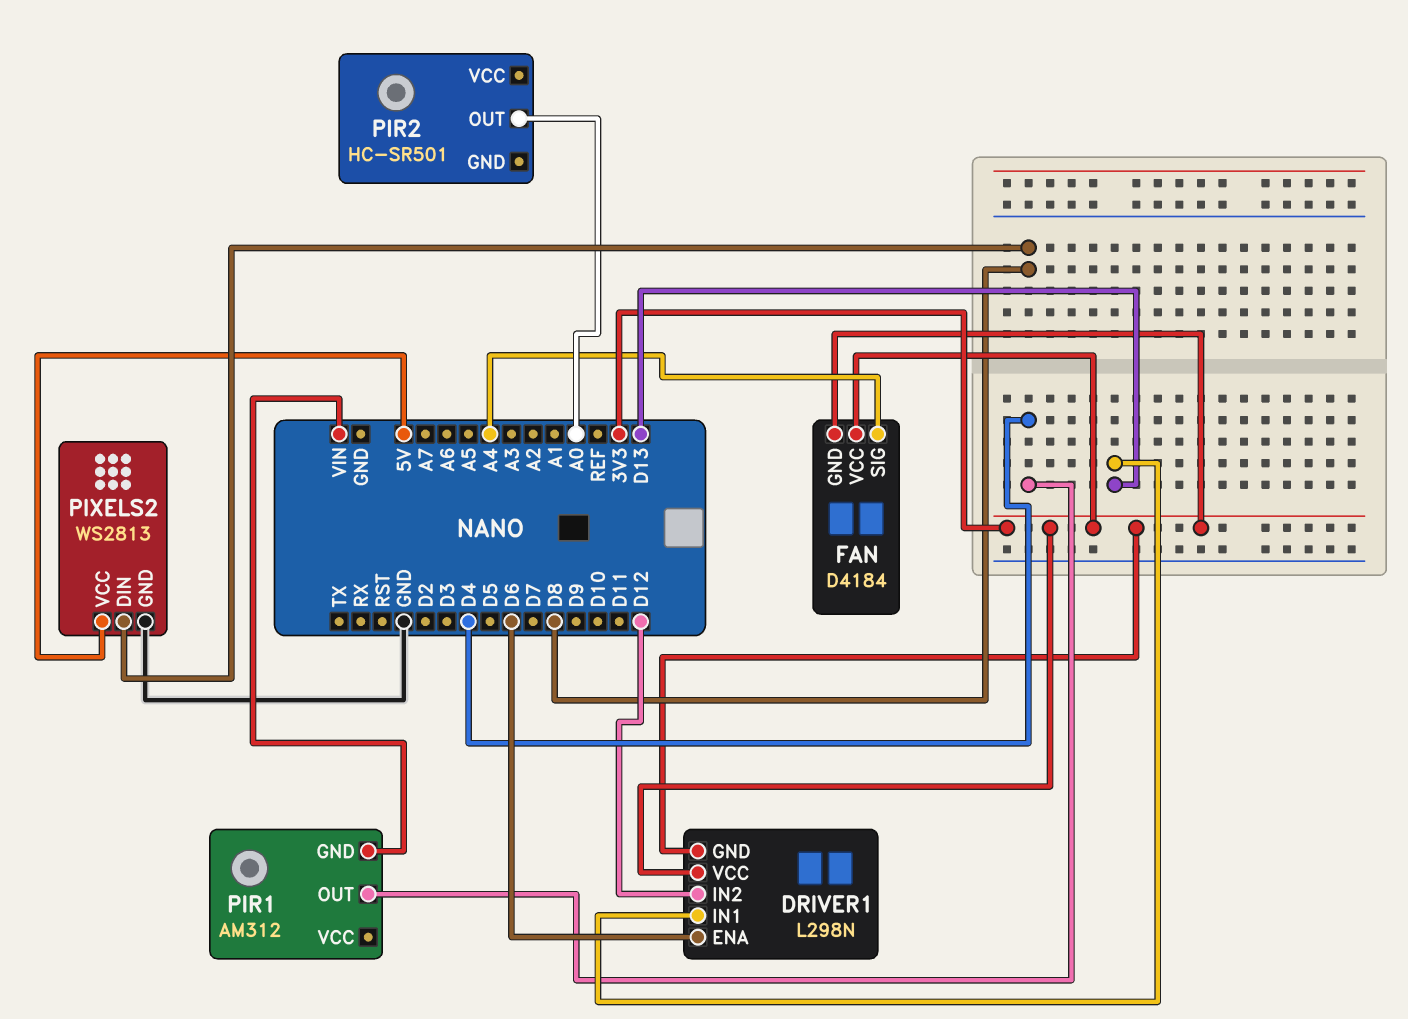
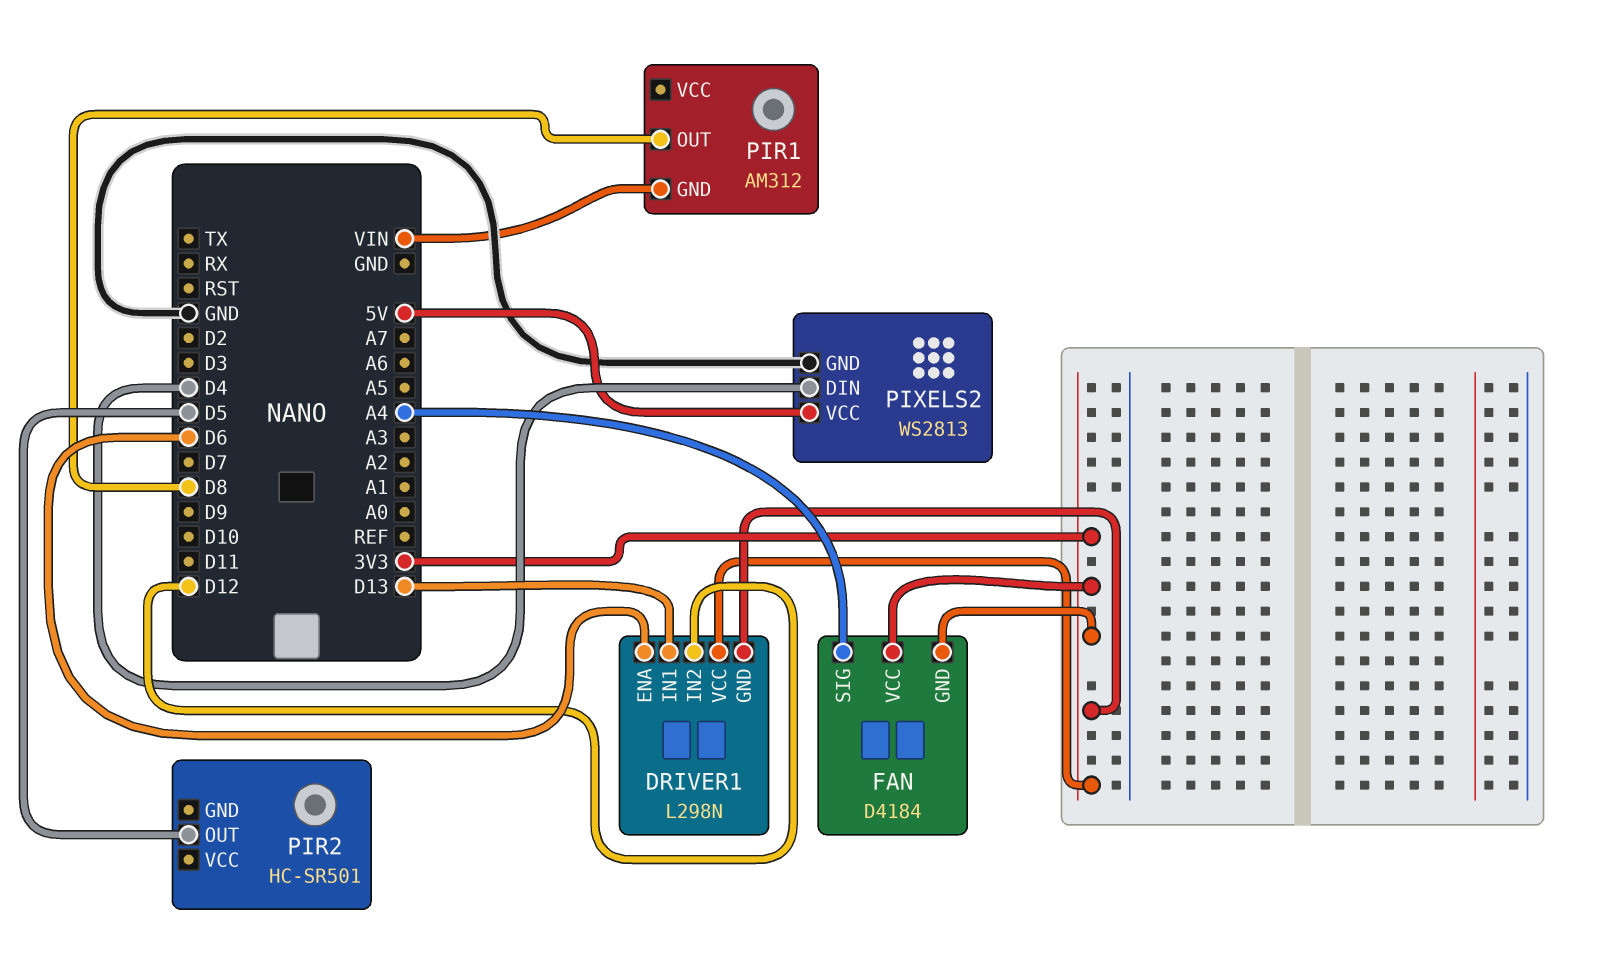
PIR1 pin OUT: D4 -> D8
PIR2 pin OUT: A0 -> D5
PIXELS2 pin DIN: D8 -> D4

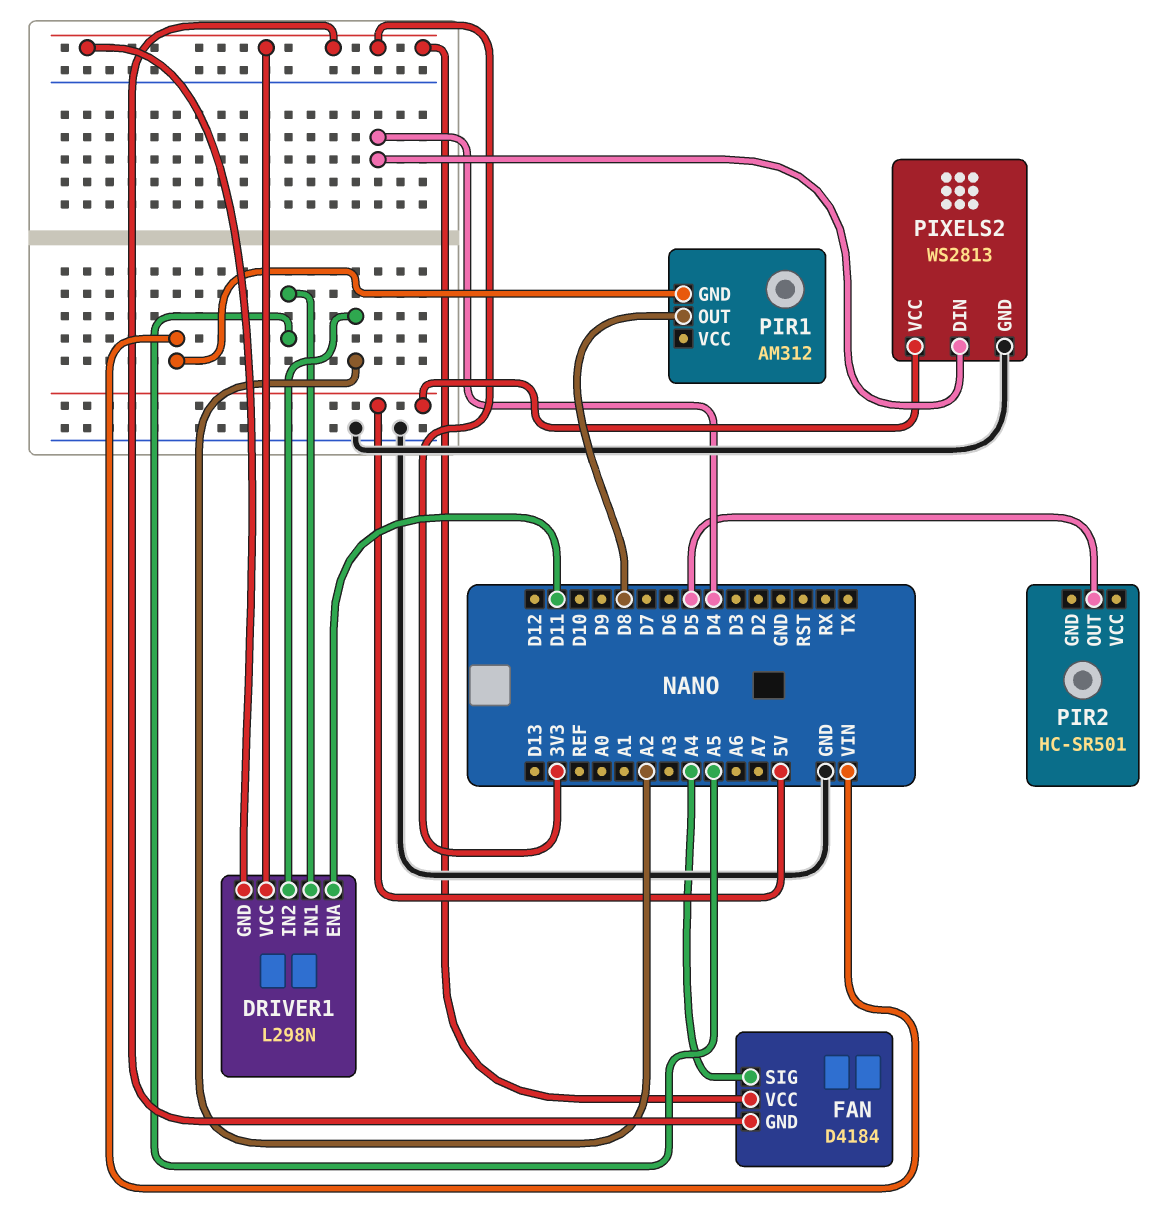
DRIVER1 pin ENA: D6 -> D11
DRIVER1 pin IN1: D13 -> A5
DRIVER1 pin IN2: D12 -> A2

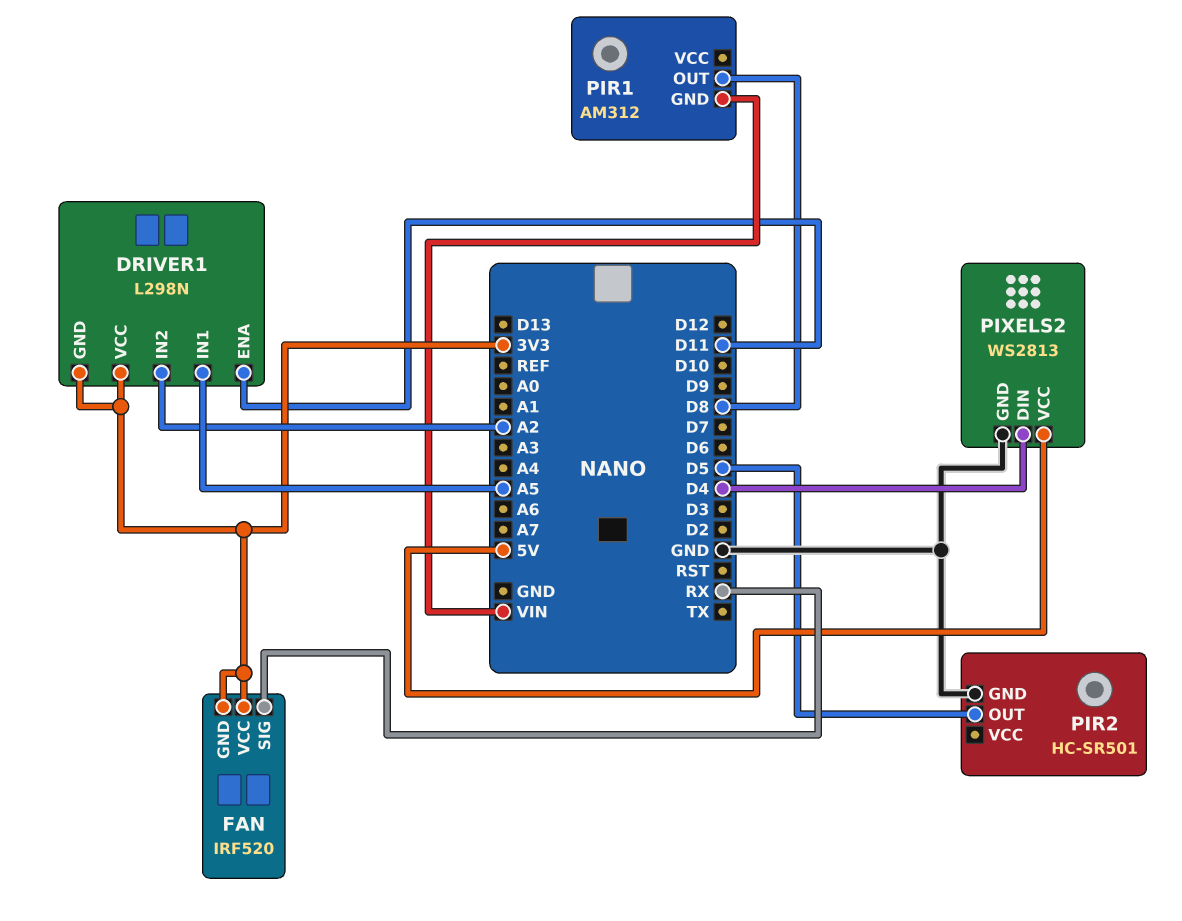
FAN: D4184 -> IRF520
FAN pin SIG: A4 -> RX
PIR2 pin GND: none -> GND

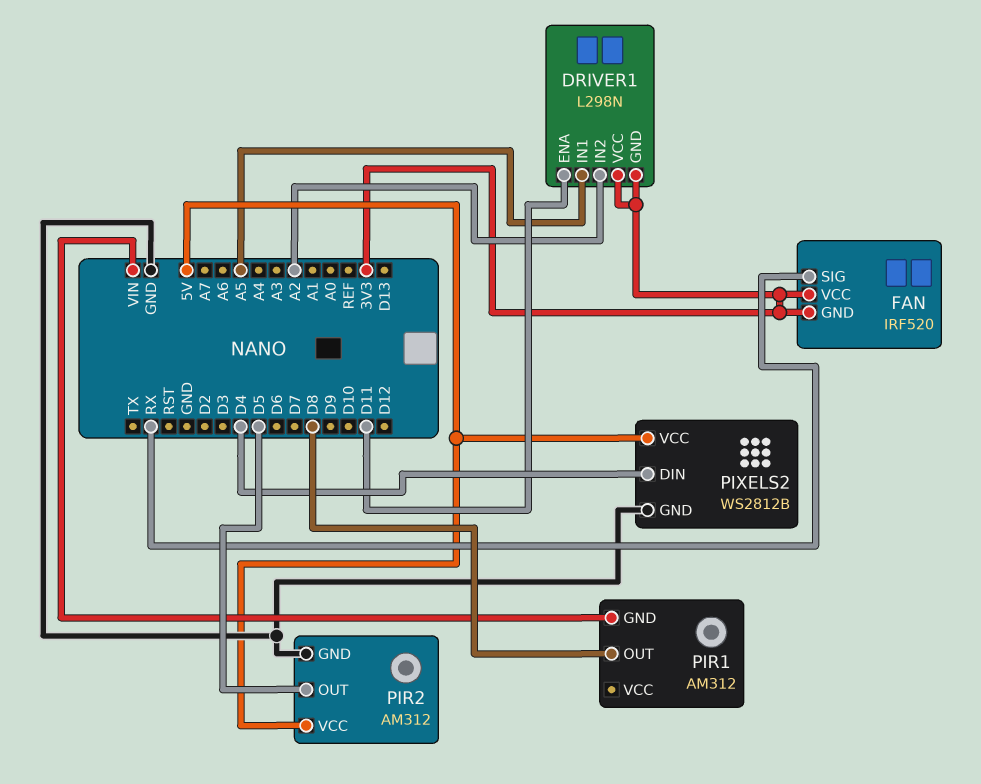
PIR2: HC-SR501 -> AM312
PIR2 pin VCC: none -> 5V
PIXELS2: WS2813 -> WS2812B

